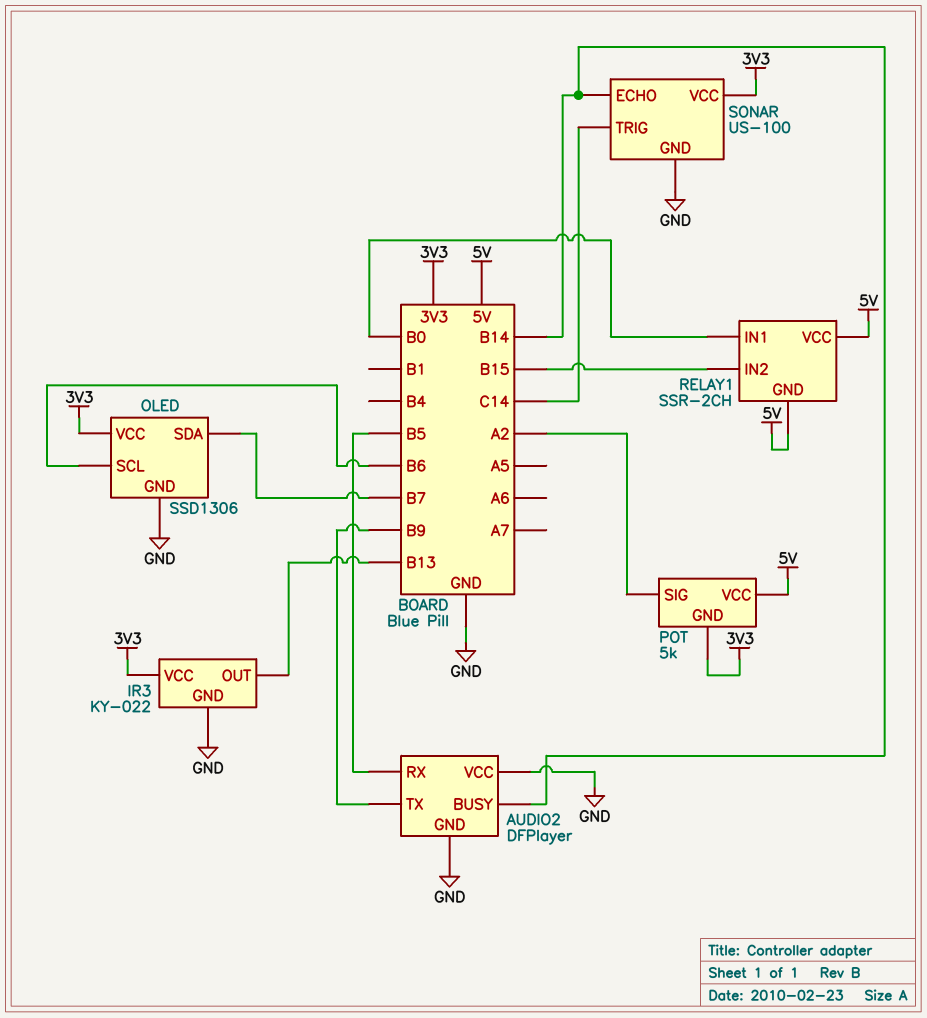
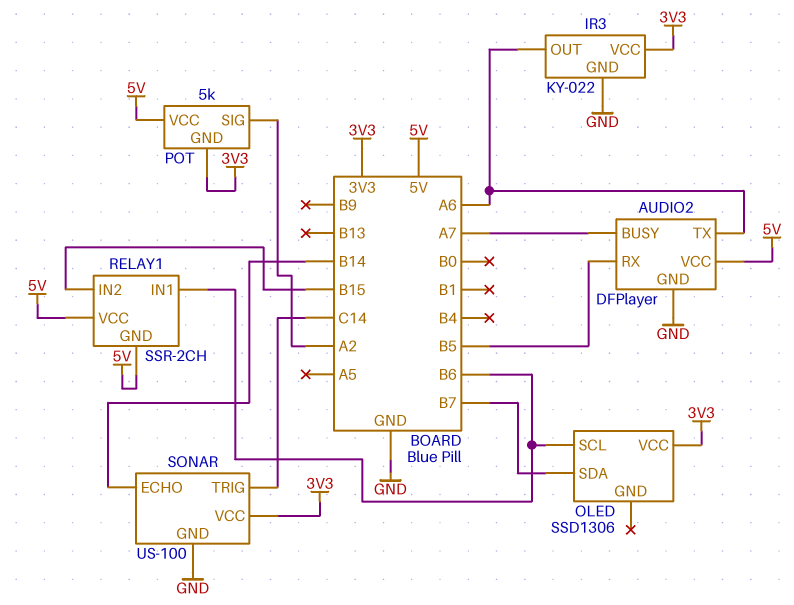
AUDIO2 pin BUSY: B14 -> A7
AUDIO2 pin TX: B9 -> A6
AUDIO2 pin VCC: GND -> 5V
IR3 pin OUT: B13 -> A6
OLED pin GND: GND -> none
RELAY1 pin IN1: B0 -> B6

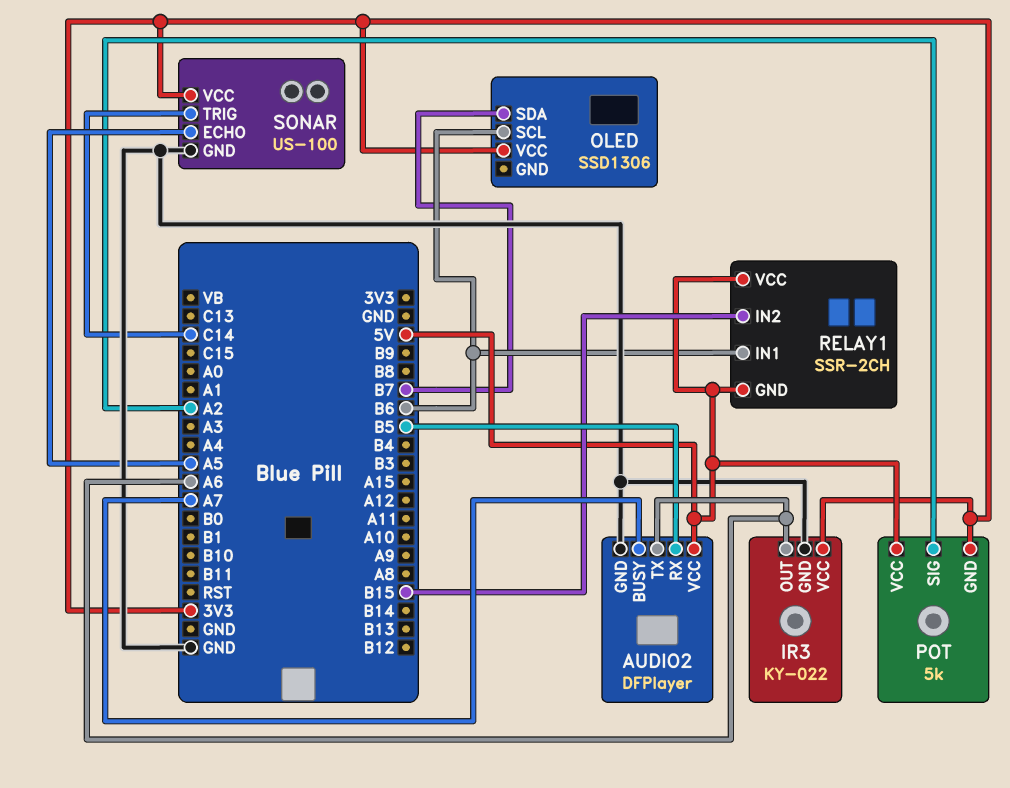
SONAR pin ECHO: B14 -> A5

